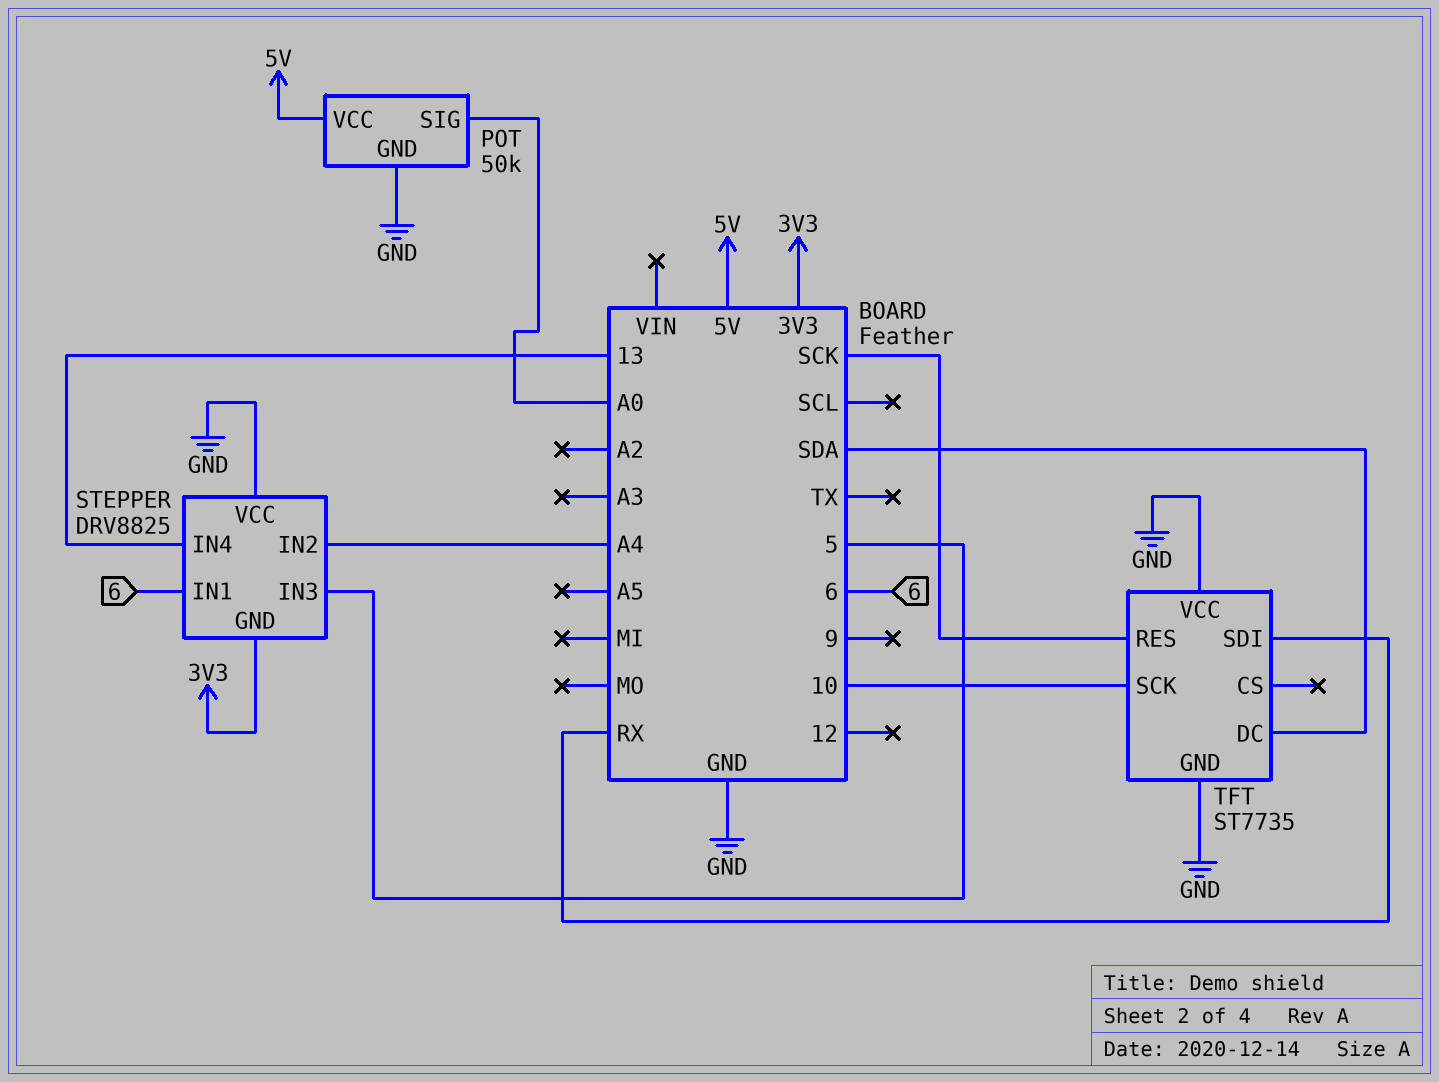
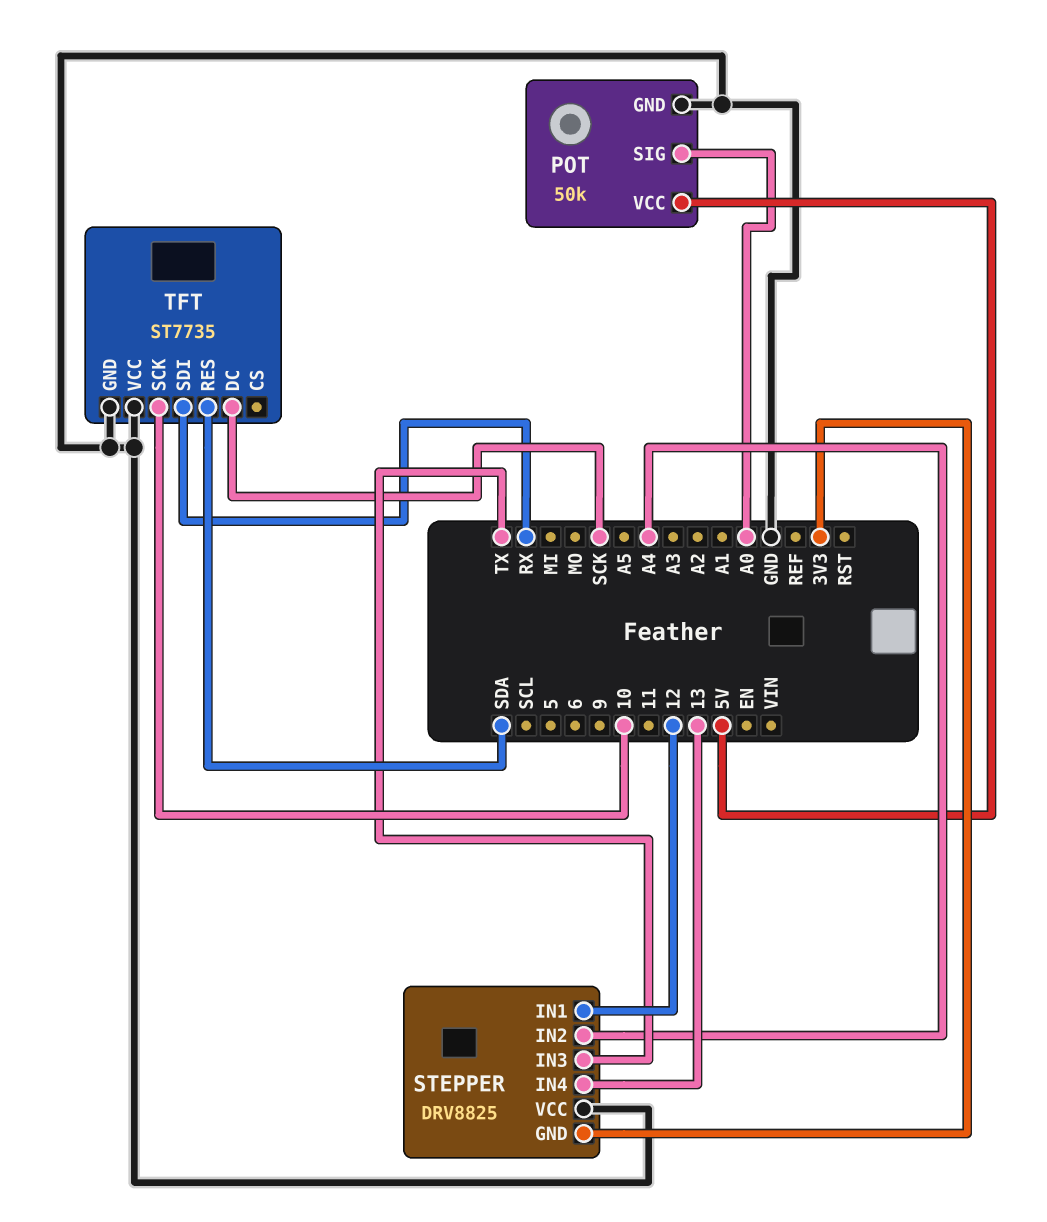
STEPPER pin IN1: 6 -> 12
STEPPER pin IN3: 5 -> TX
TFT pin DC: SDA -> SCK
TFT pin RES: SCK -> SDA

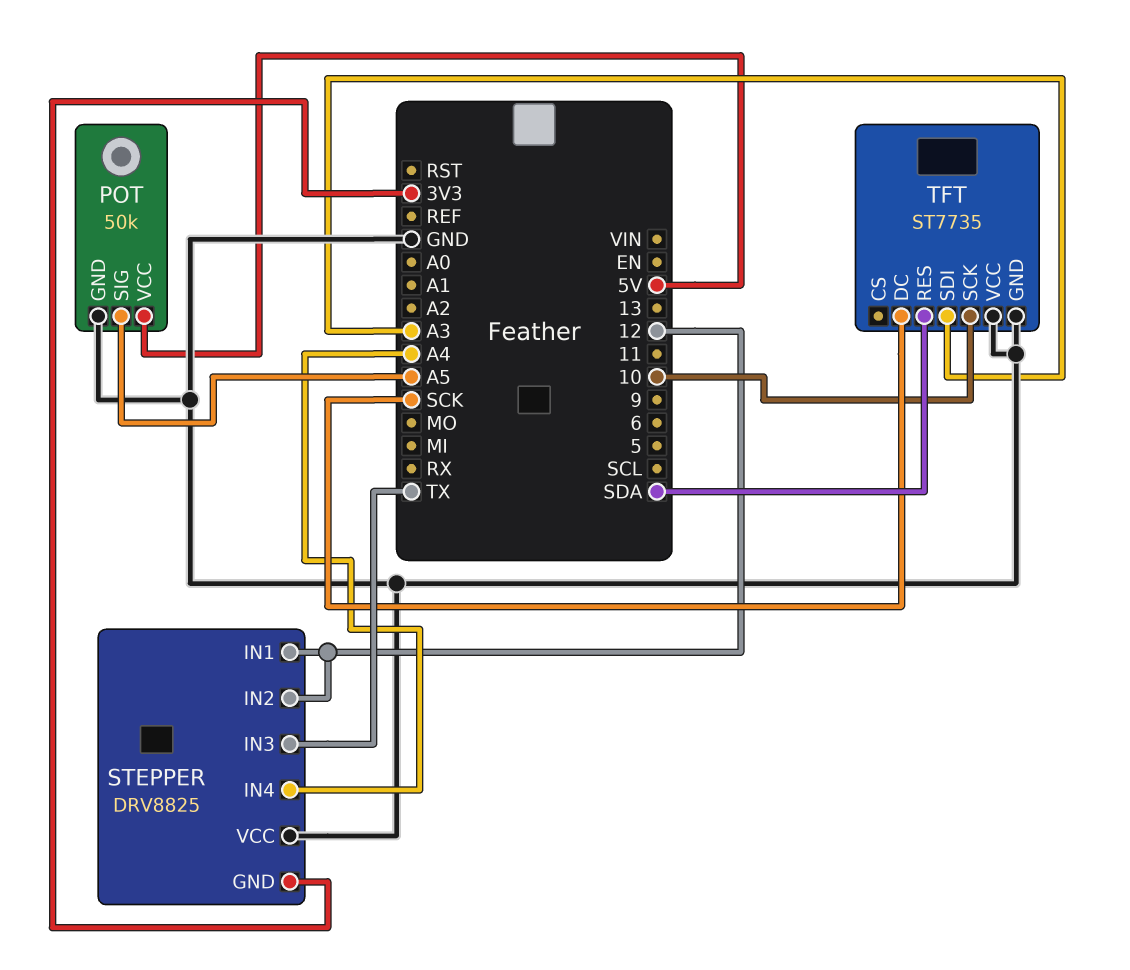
POT pin SIG: A0 -> A5
STEPPER pin IN2: A4 -> 12
STEPPER pin IN4: 13 -> A4
TFT pin SDI: RX -> A3

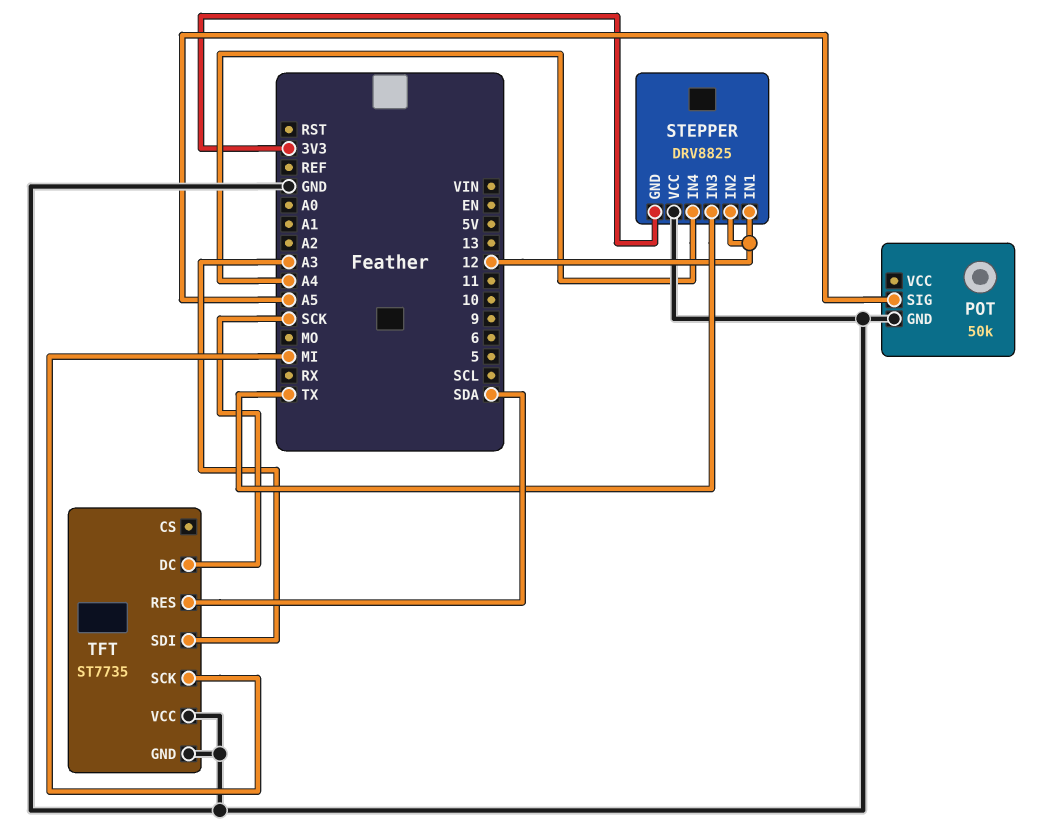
POT pin VCC: 5V -> none
TFT pin SCK: 10 -> MI

